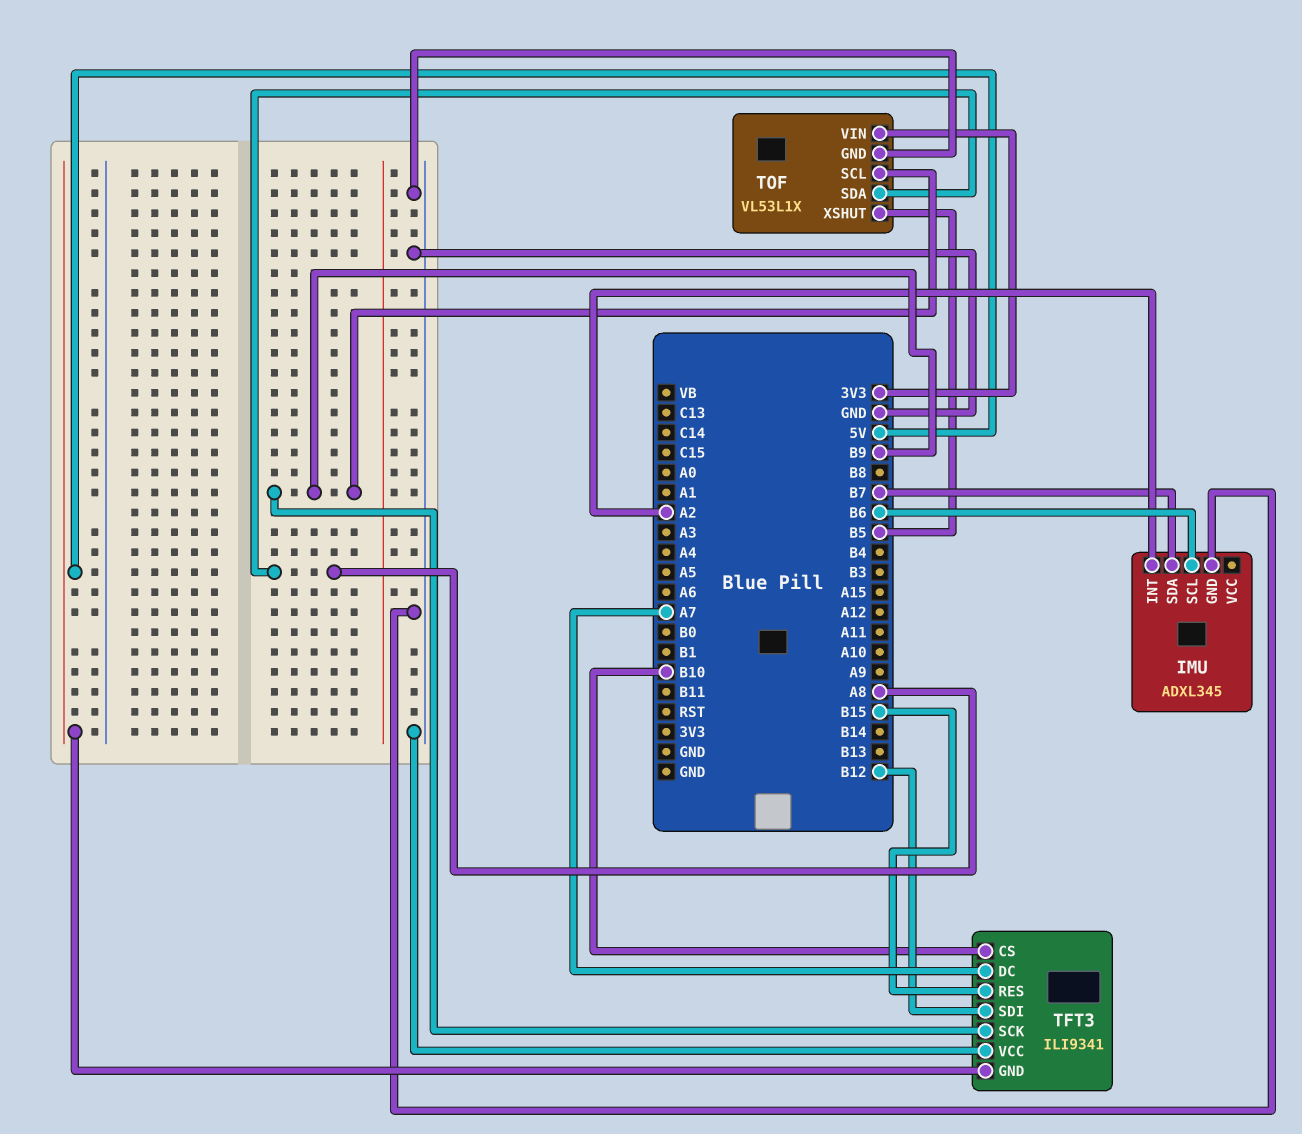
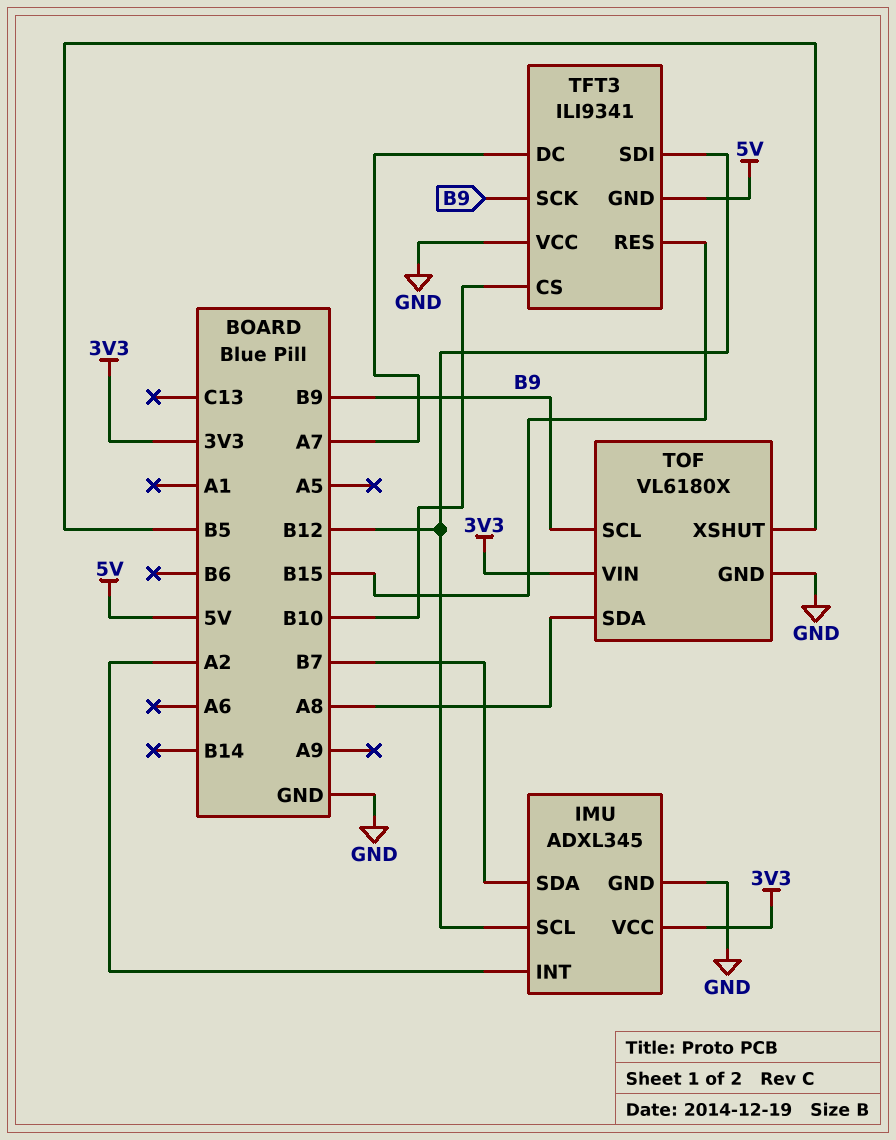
IMU pin SCL: B6 -> B12
IMU pin VCC: none -> 3V3
TOF: VL53L1X -> VL6180X

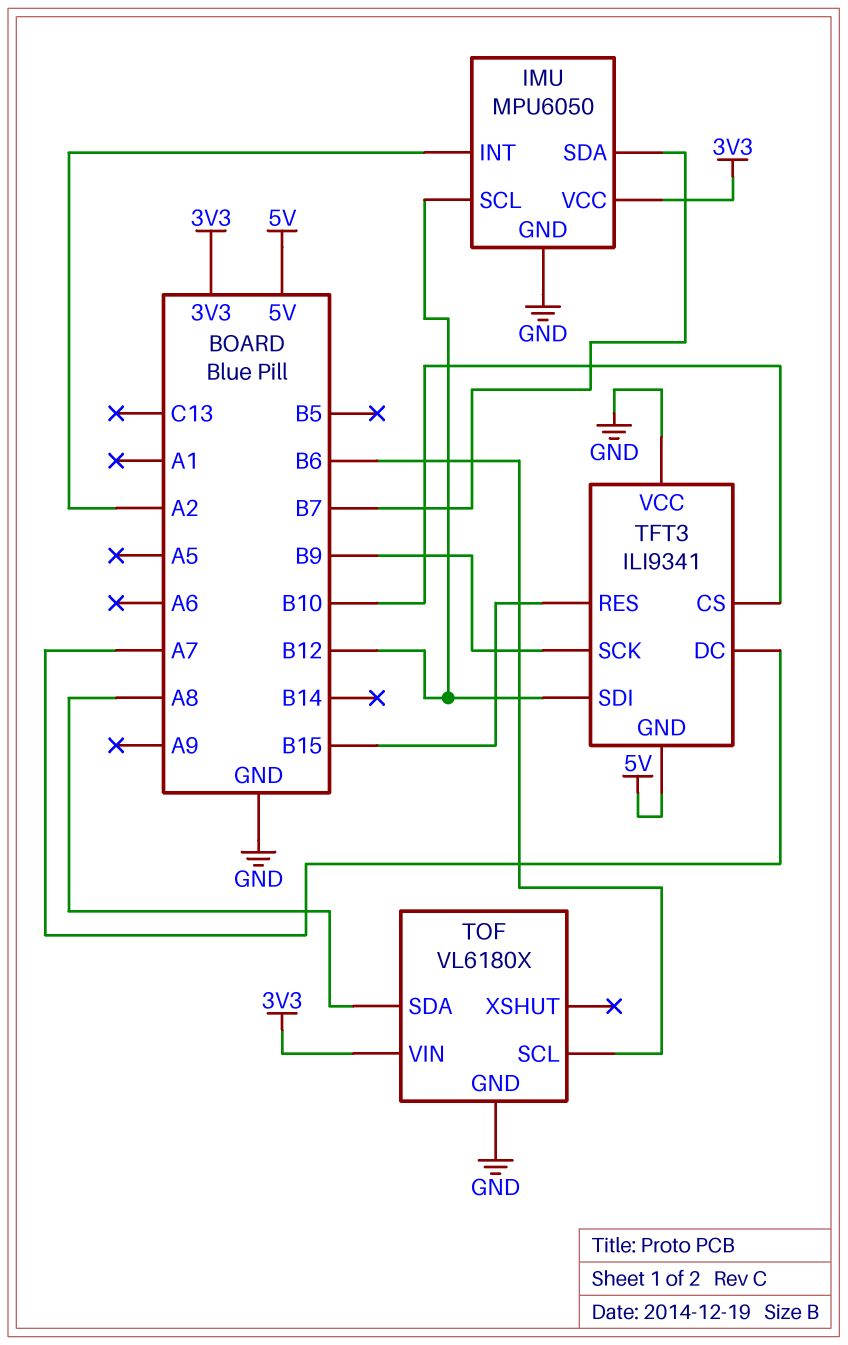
IMU: ADXL345 -> MPU6050
TOF pin SCL: B9 -> B6
TOF pin XSHUT: B5 -> none

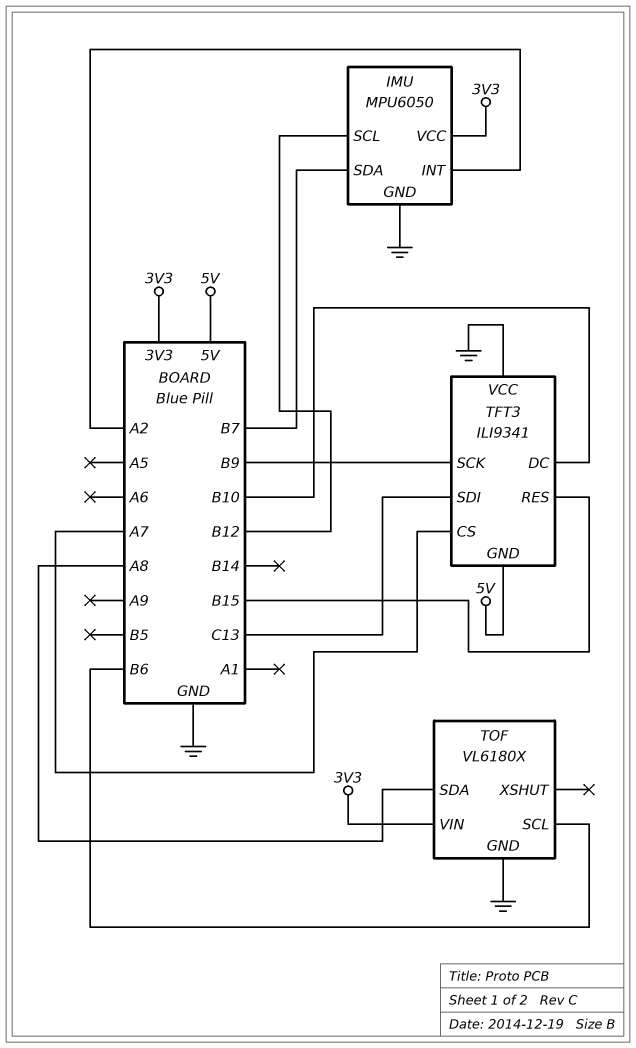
TFT3 pin CS: B10 -> A7
TFT3 pin DC: A7 -> B10
TFT3 pin SDI: B12 -> C13

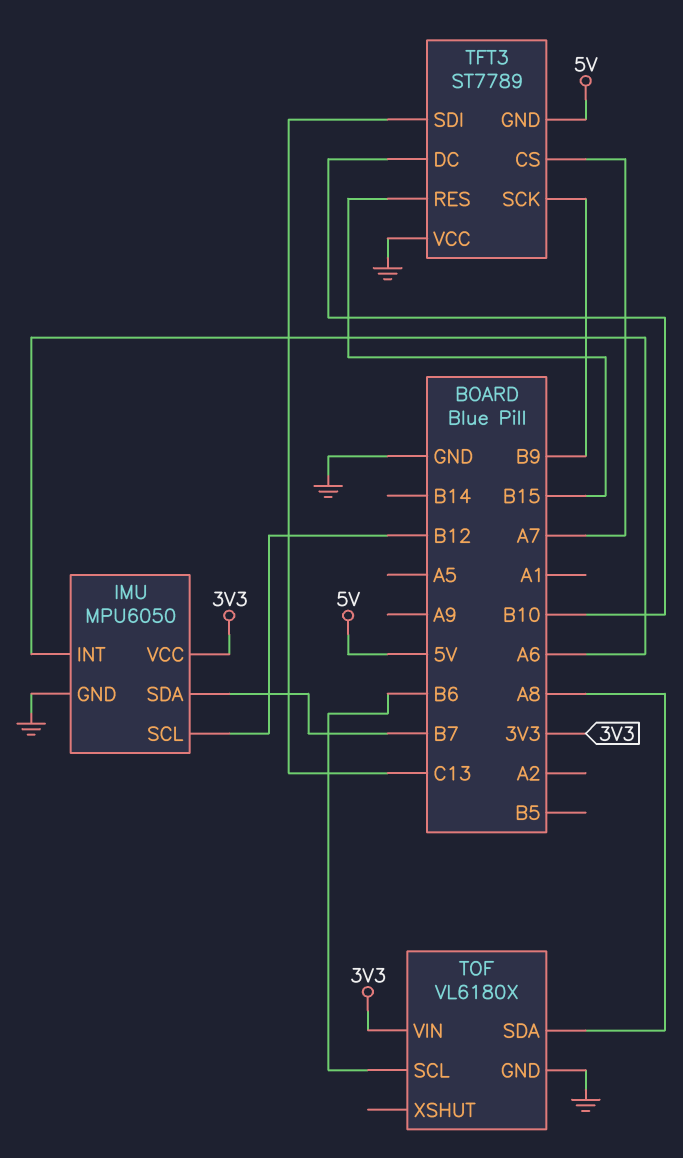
IMU pin INT: A2 -> A6
TFT3: ILI9341 -> ST7789

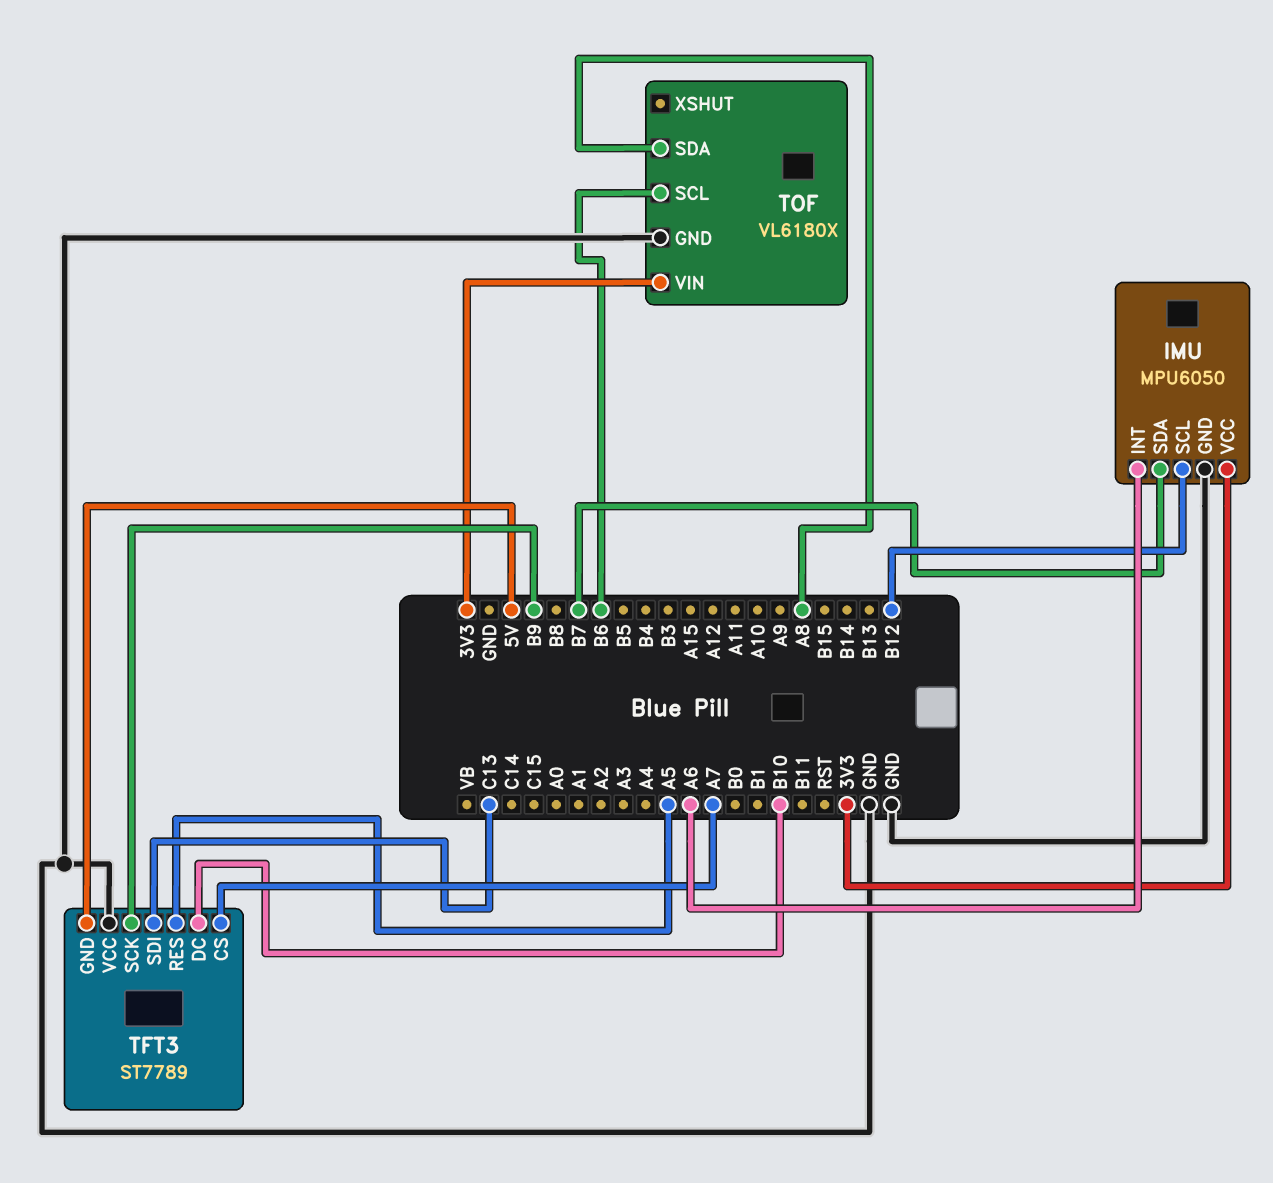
TFT3 pin RES: B15 -> A5

